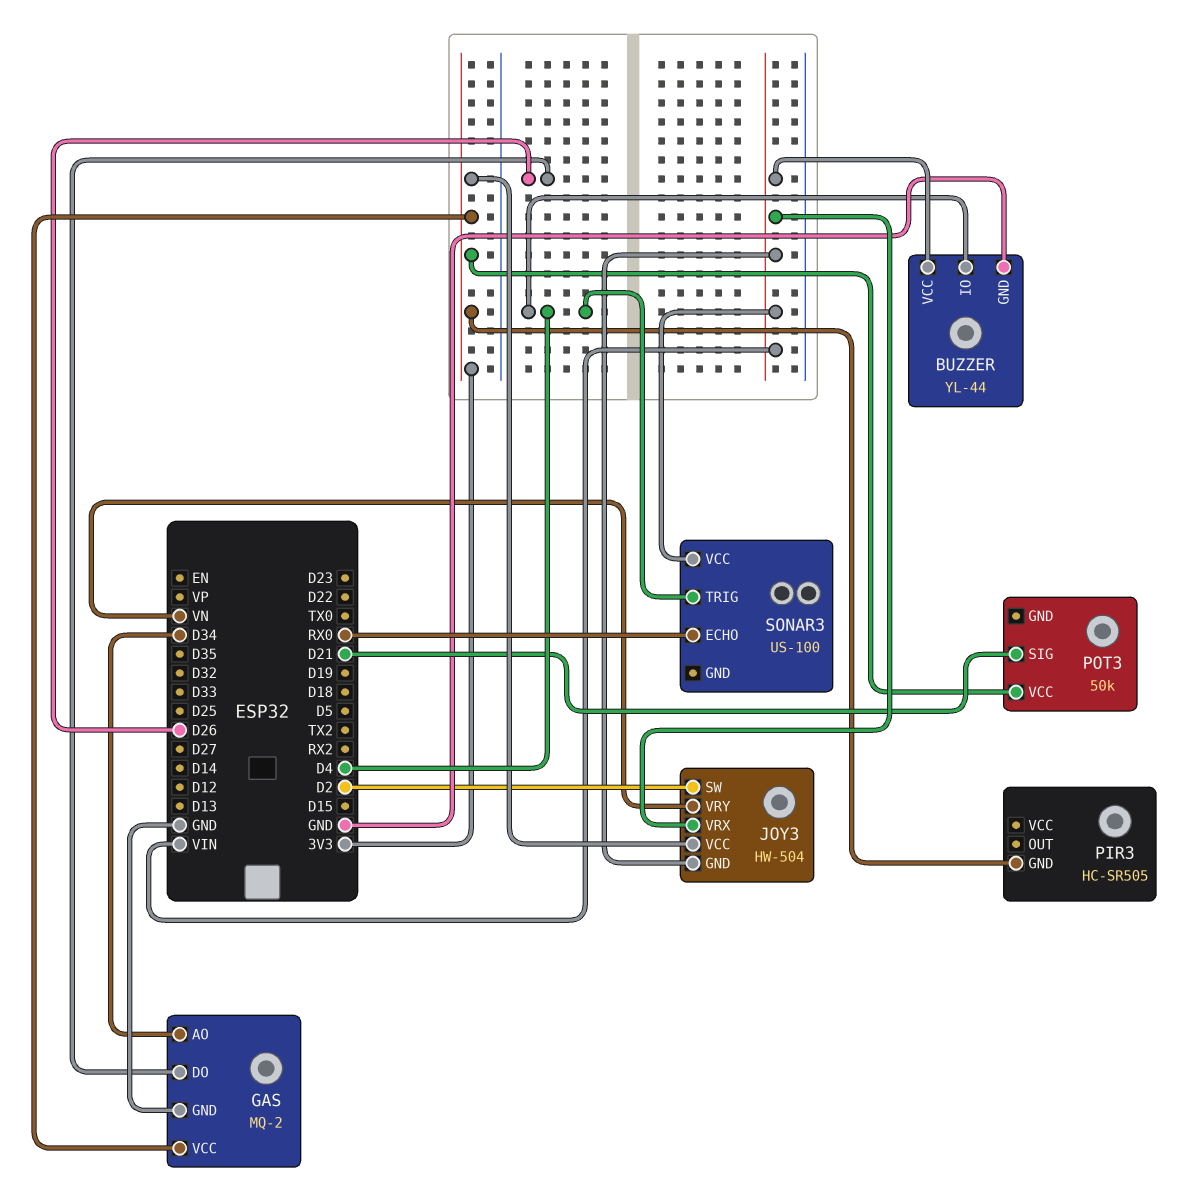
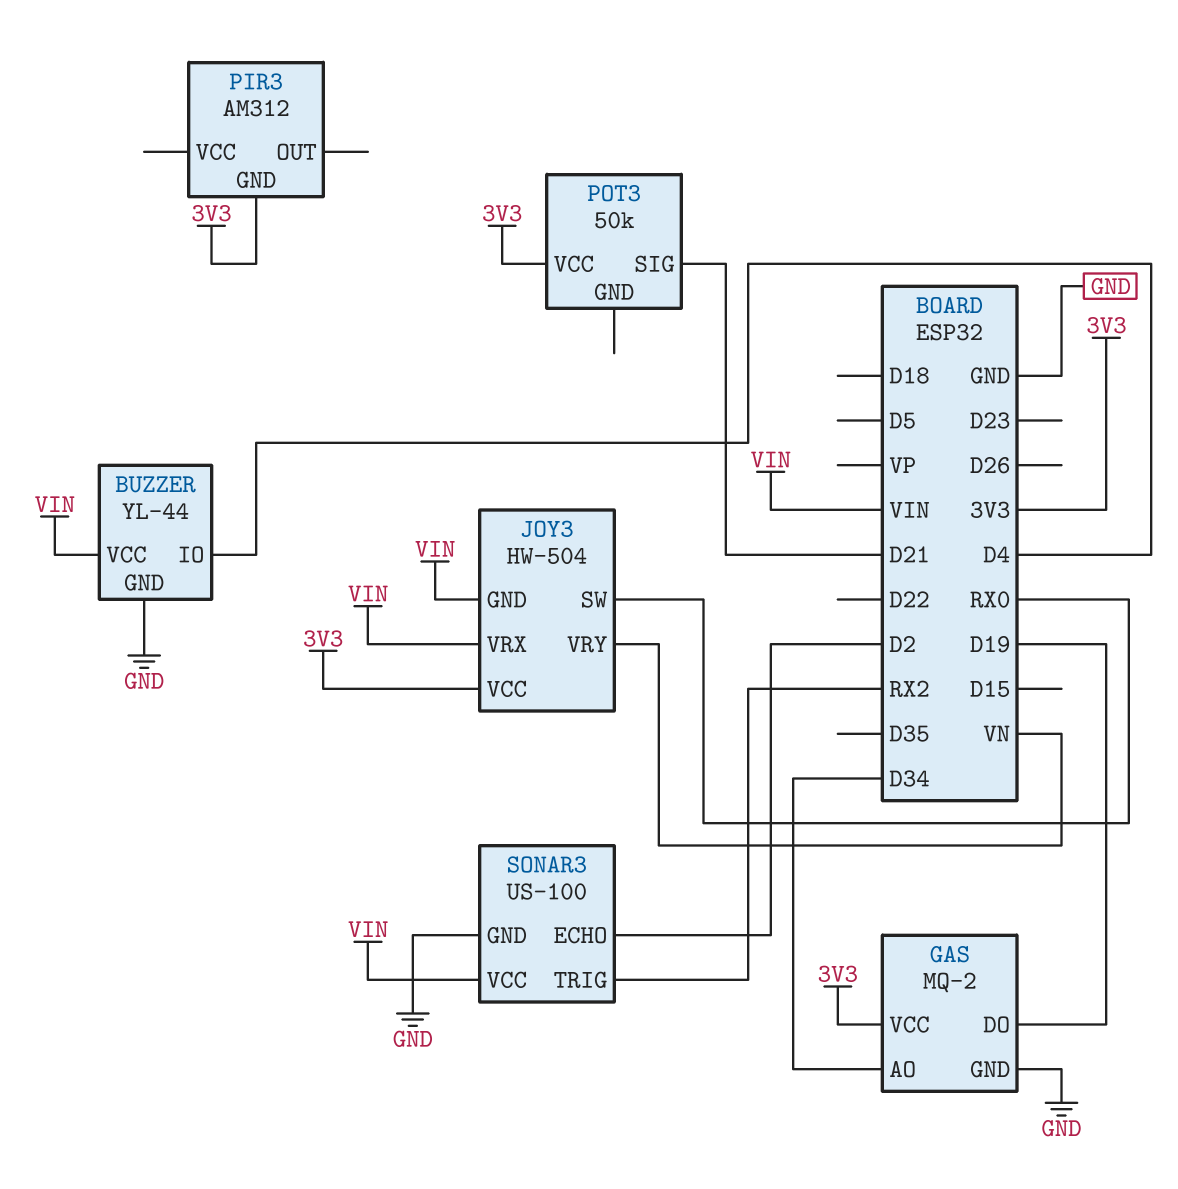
GAS pin DO: D26 -> D19
JOY3 pin SW: D2 -> RX0
PIR3: HC-SR505 -> AM312
SONAR3 pin ECHO: RX0 -> D2
SONAR3 pin GND: none -> GND
SONAR3 pin TRIG: D4 -> RX2

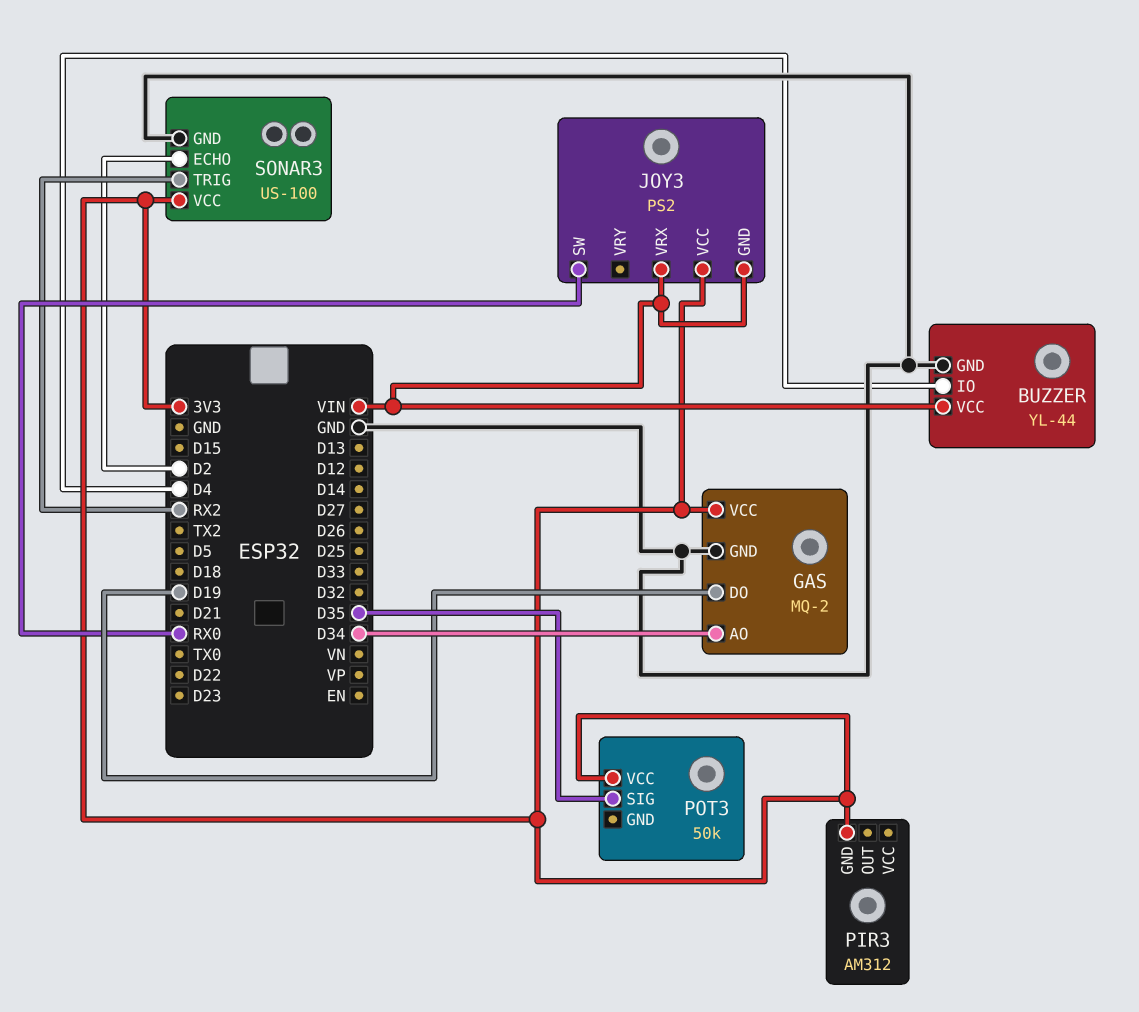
JOY3: HW-504 -> PS2
JOY3 pin VRY: VN -> none
POT3 pin SIG: D21 -> D35
SONAR3 pin VCC: VIN -> 3V3

